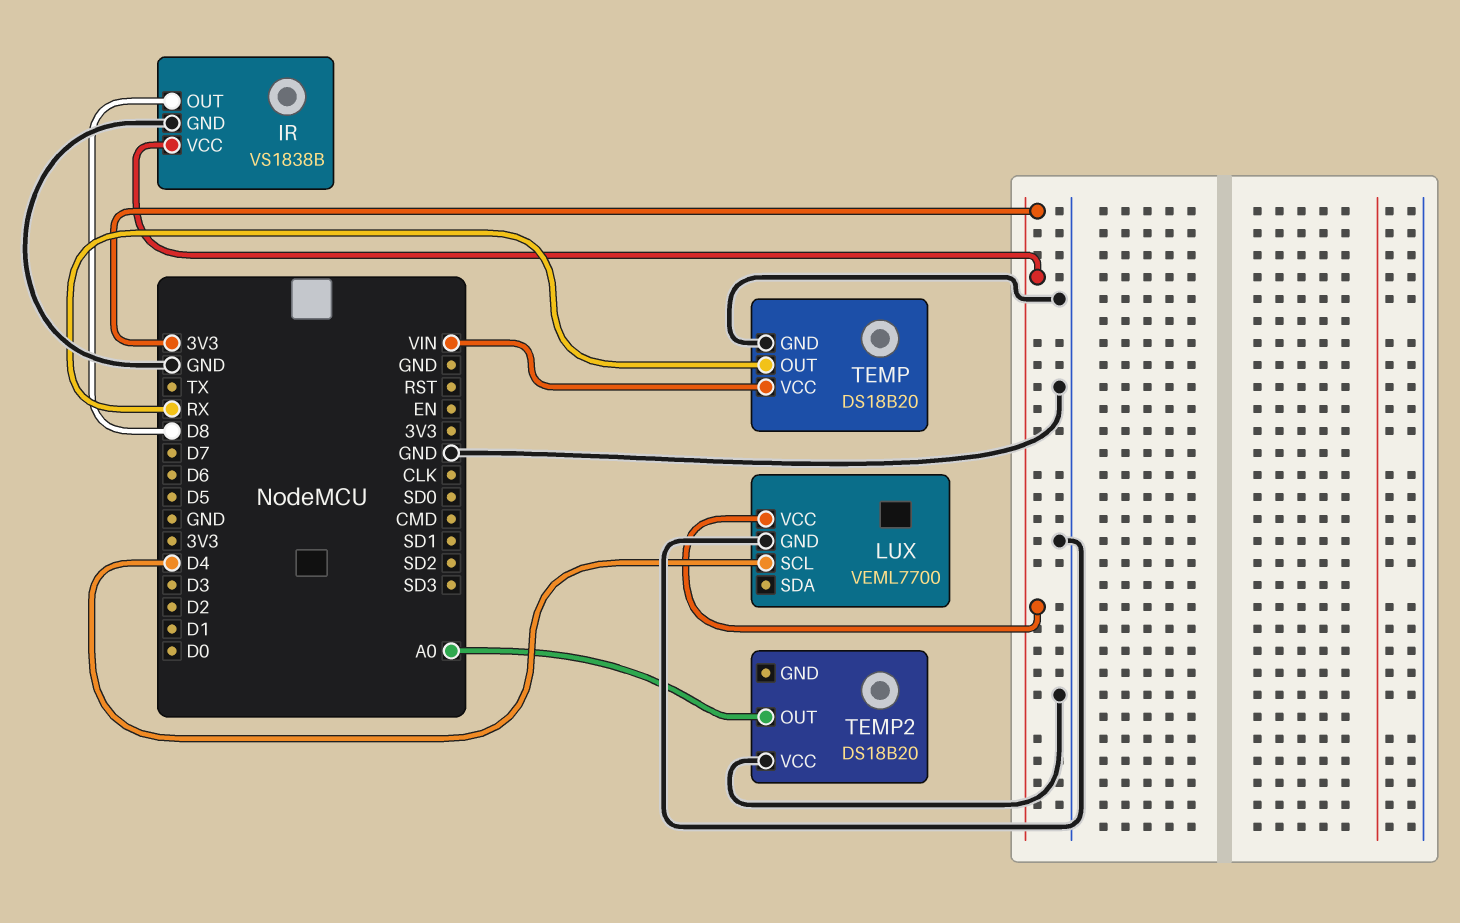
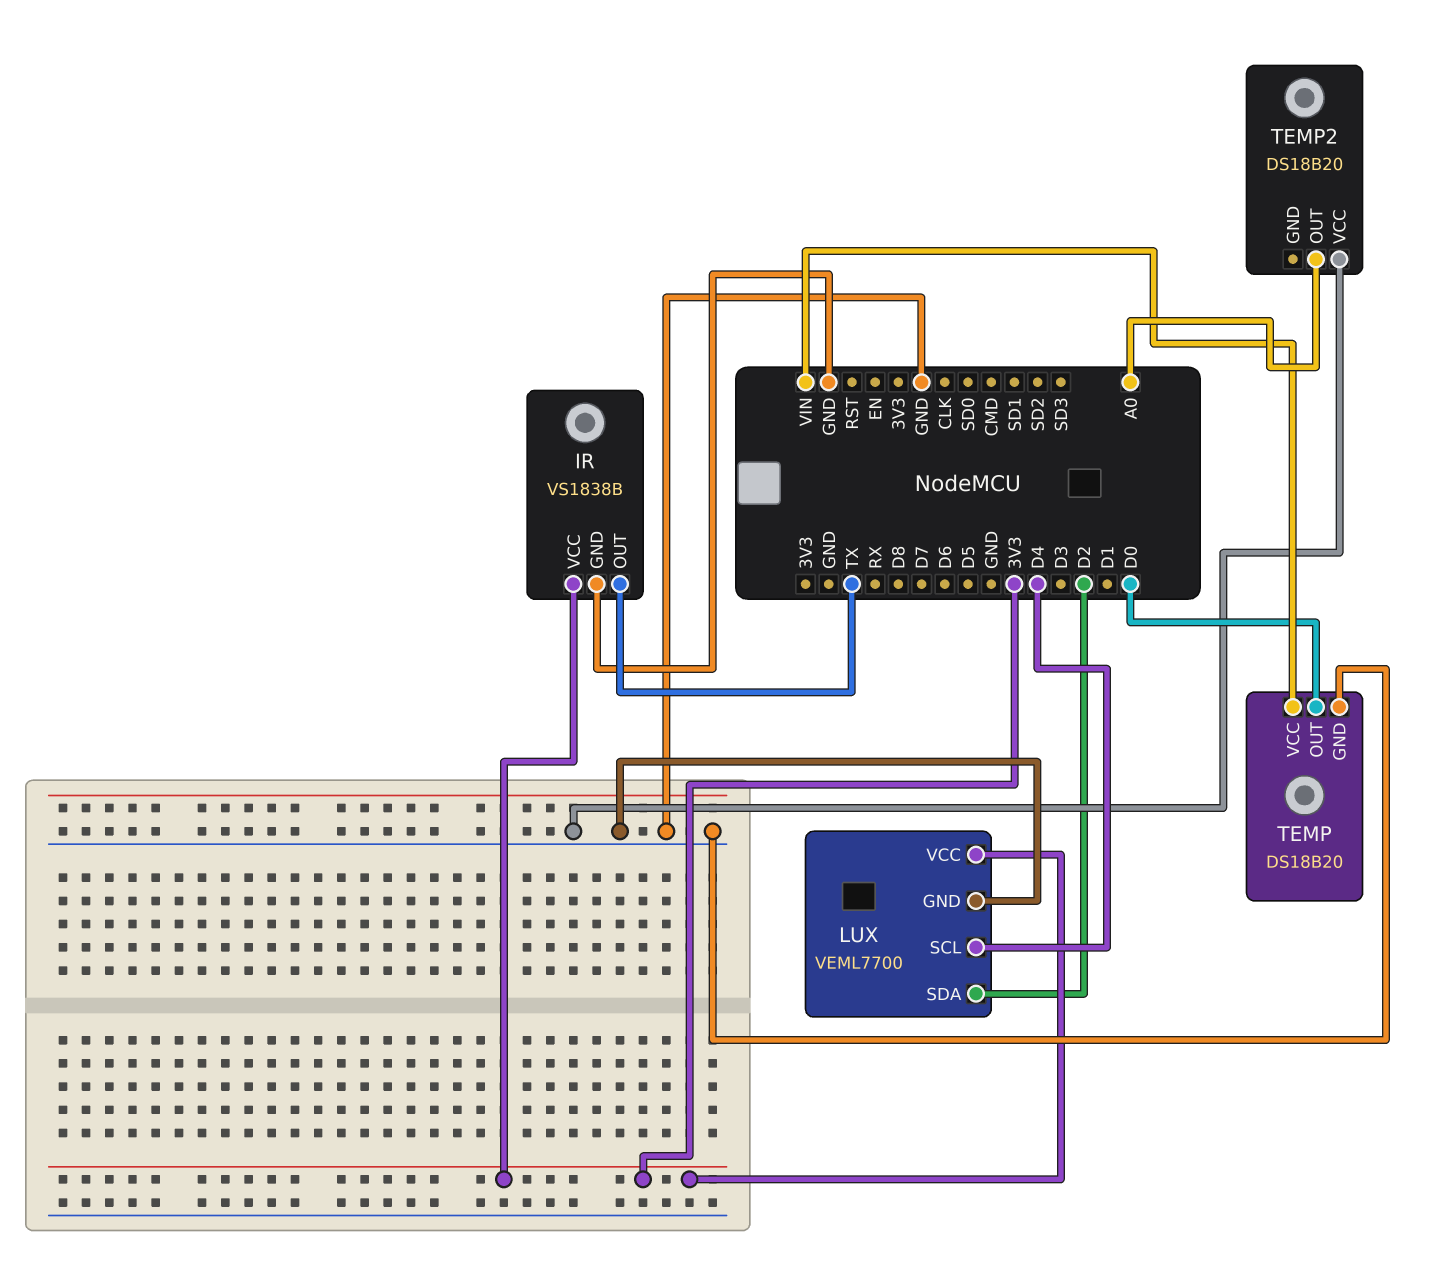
IR pin OUT: D8 -> TX
LUX pin SDA: none -> D2
TEMP pin OUT: RX -> D0

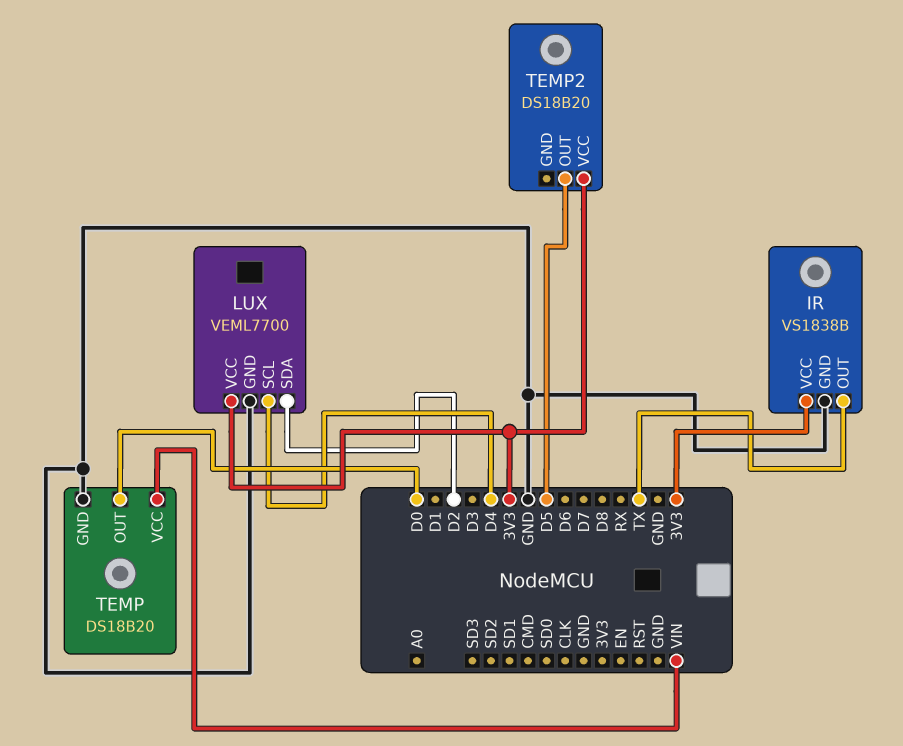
TEMP2 pin OUT: A0 -> D5
TEMP2 pin VCC: GND -> 3V3

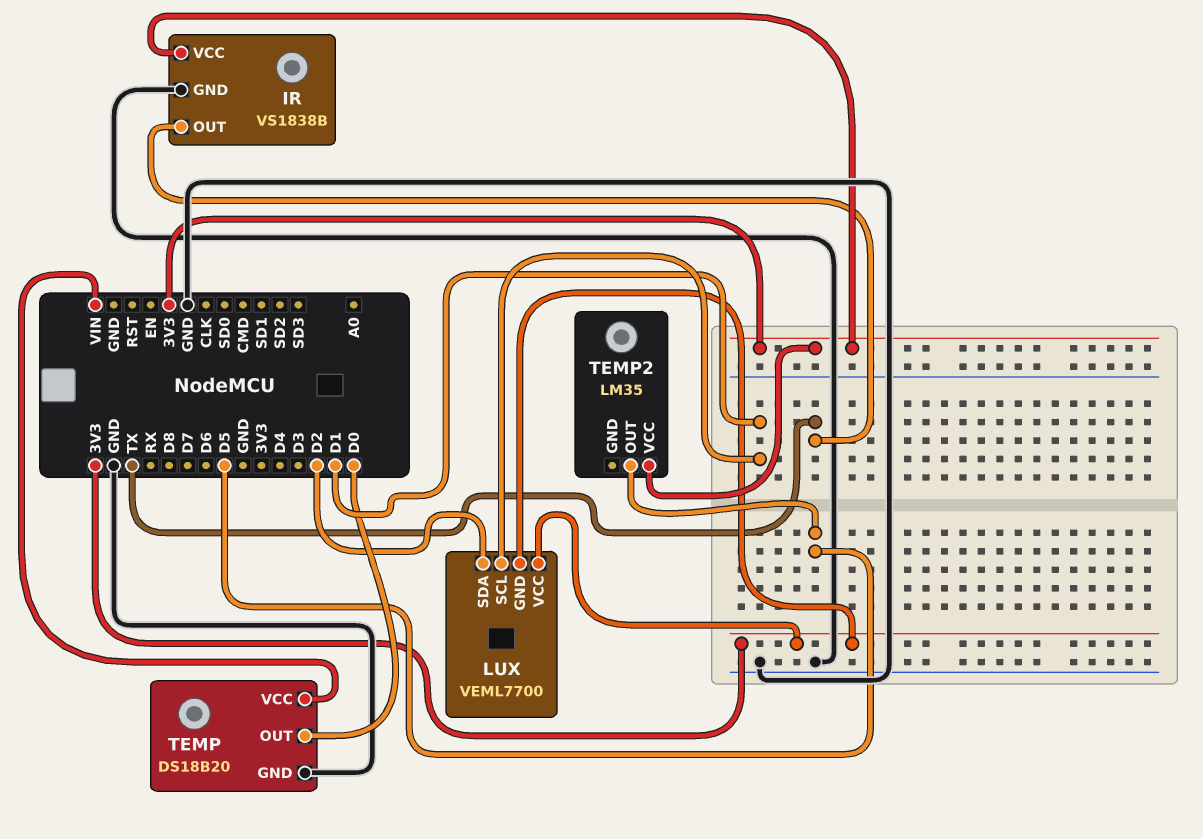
LUX pin GND: GND -> 3V3
LUX pin SCL: D4 -> D1
TEMP2: DS18B20 -> LM35

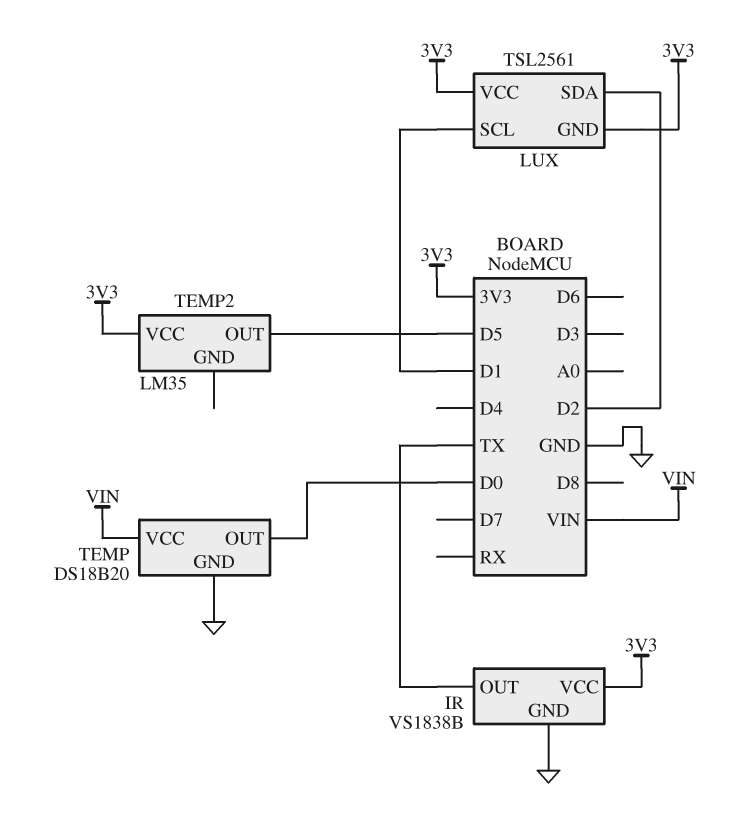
LUX: VEML7700 -> TSL2561

